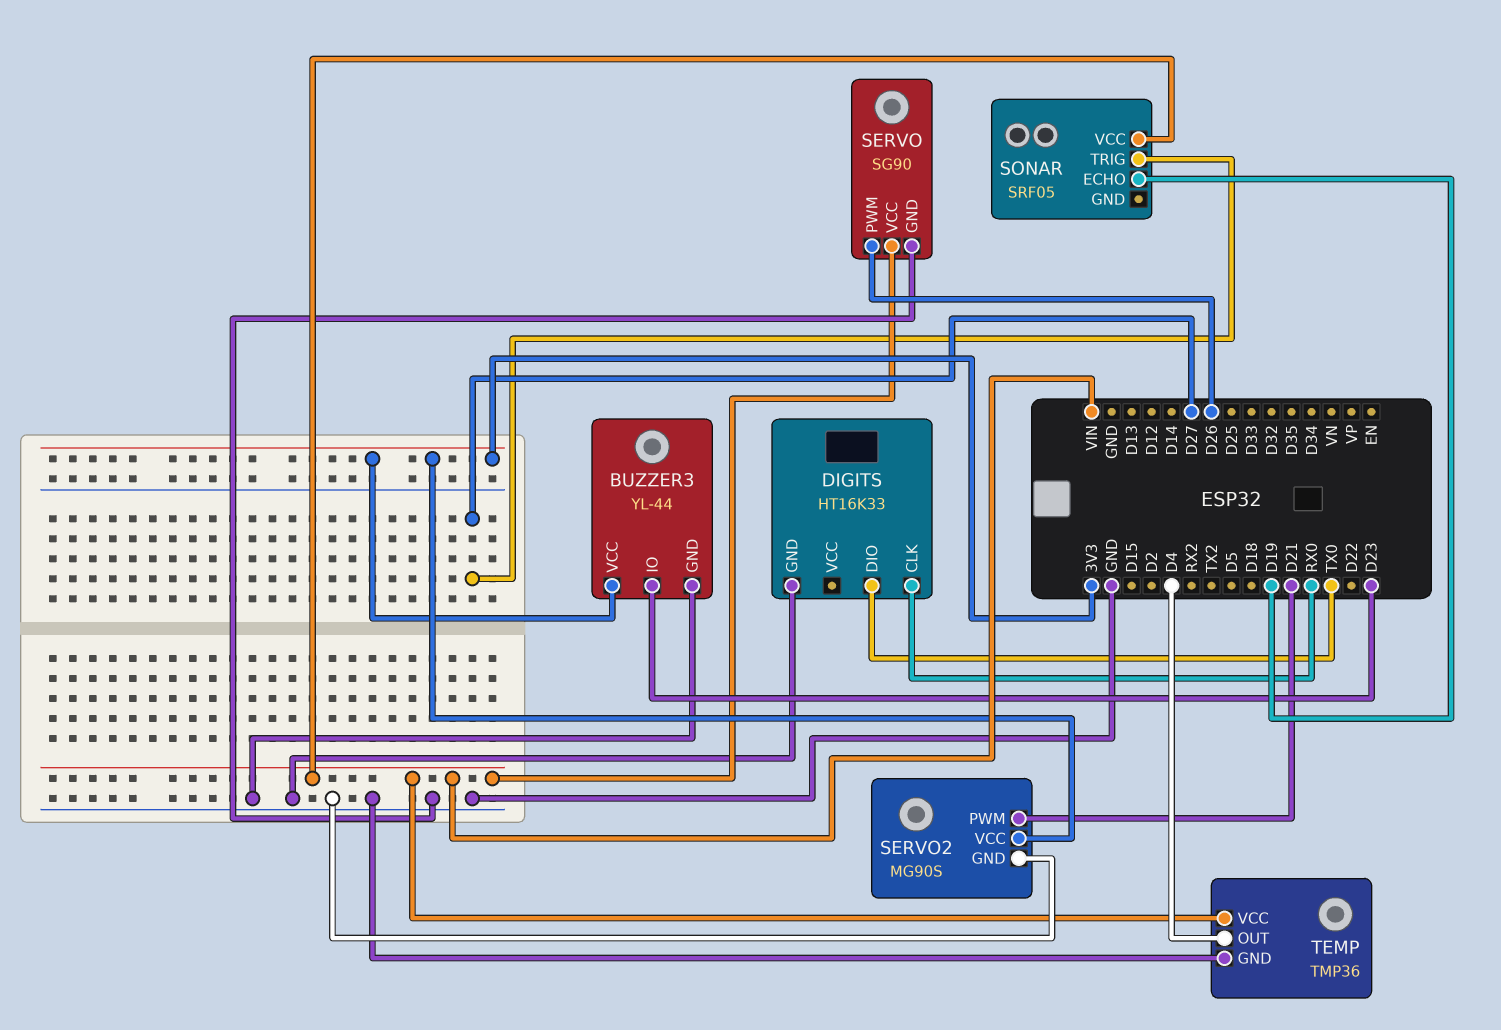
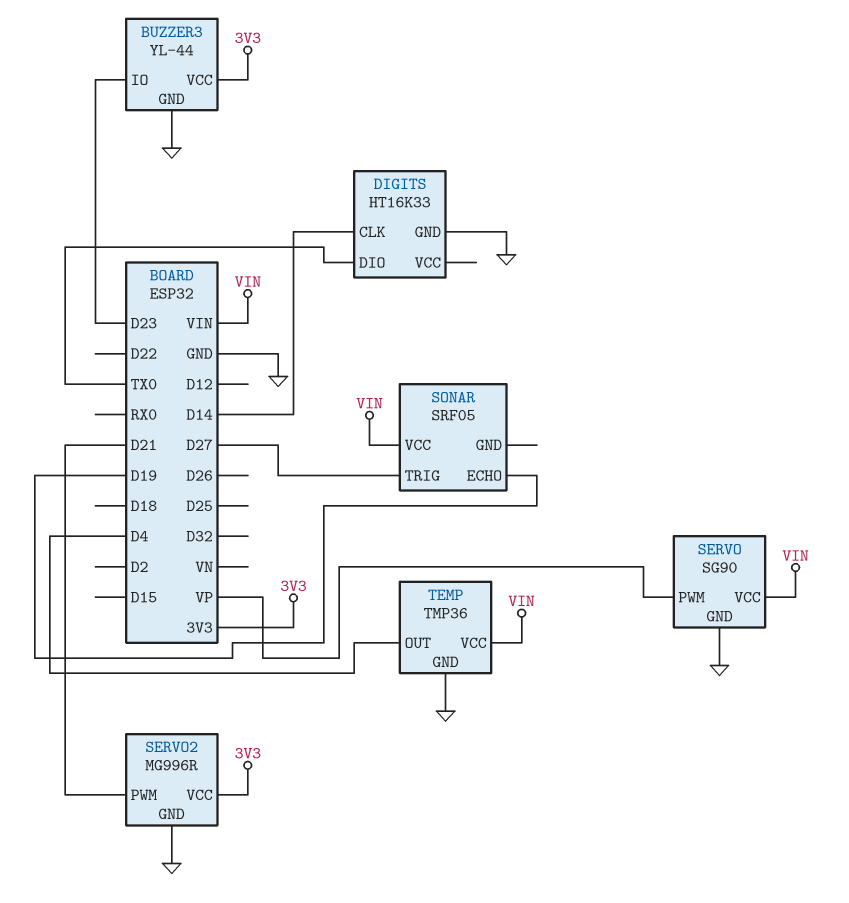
DIGITS pin CLK: RX0 -> D14
SERVO pin PWM: D26 -> VP
SERVO2: MG90S -> MG996R

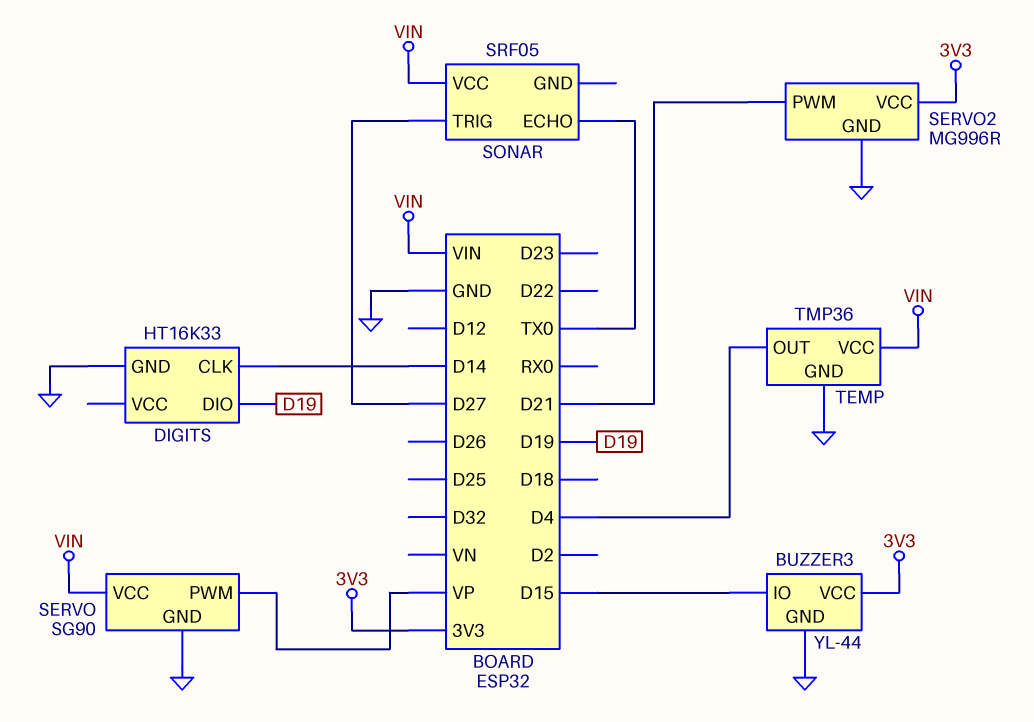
BUZZER3 pin IO: D23 -> D15
DIGITS pin DIO: TX0 -> D19
SONAR pin ECHO: D19 -> TX0

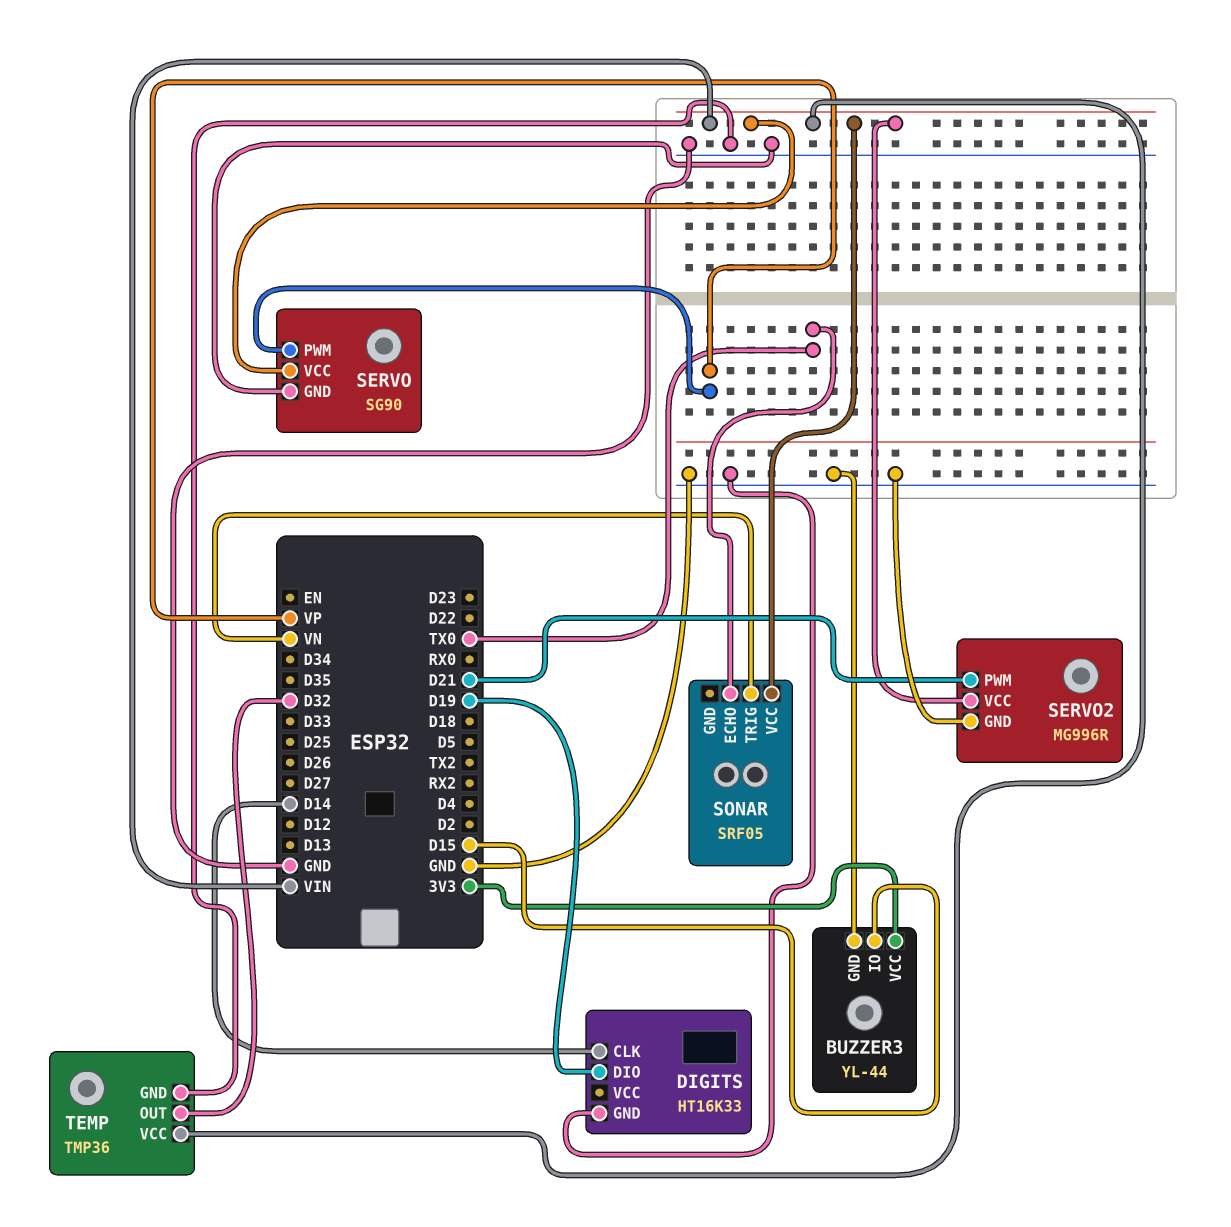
SERVO2 pin VCC: 3V3 -> VIN
SONAR pin TRIG: D27 -> VN
TEMP pin OUT: D4 -> D32

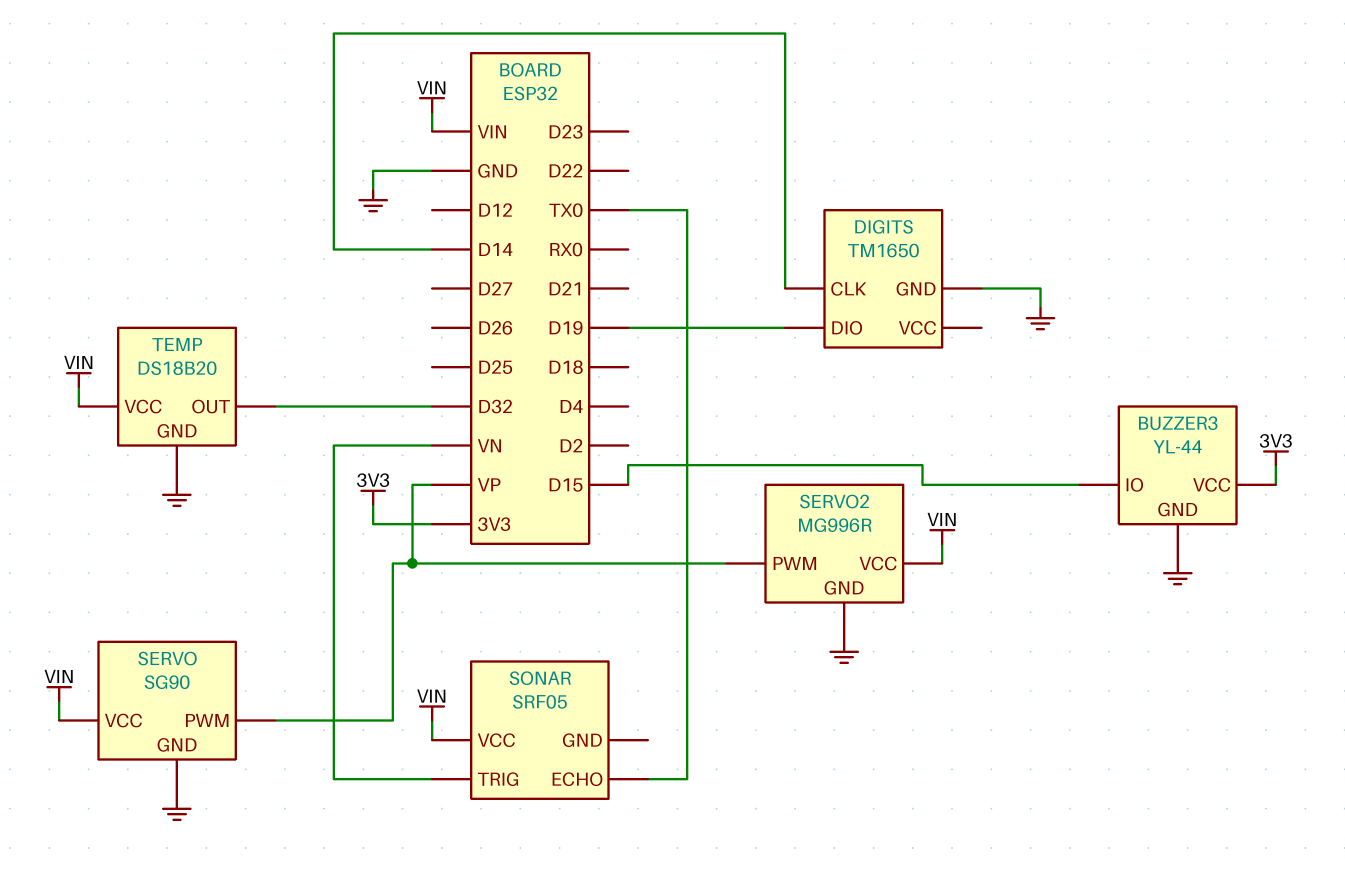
DIGITS: HT16K33 -> TM1650
SERVO2 pin PWM: D21 -> VP
TEMP: TMP36 -> DS18B20

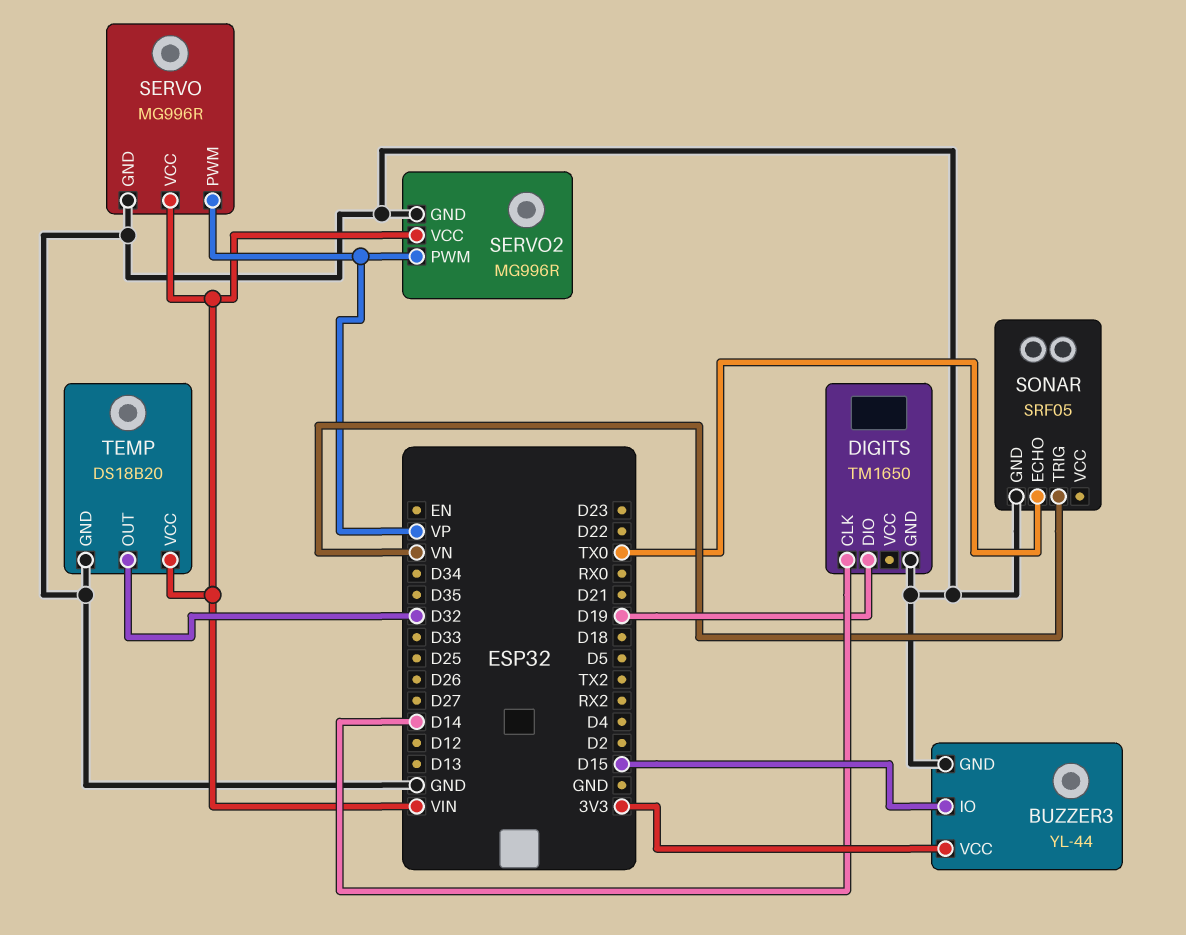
SERVO: SG90 -> MG996R
SONAR pin GND: none -> GND
SONAR pin VCC: VIN -> none

